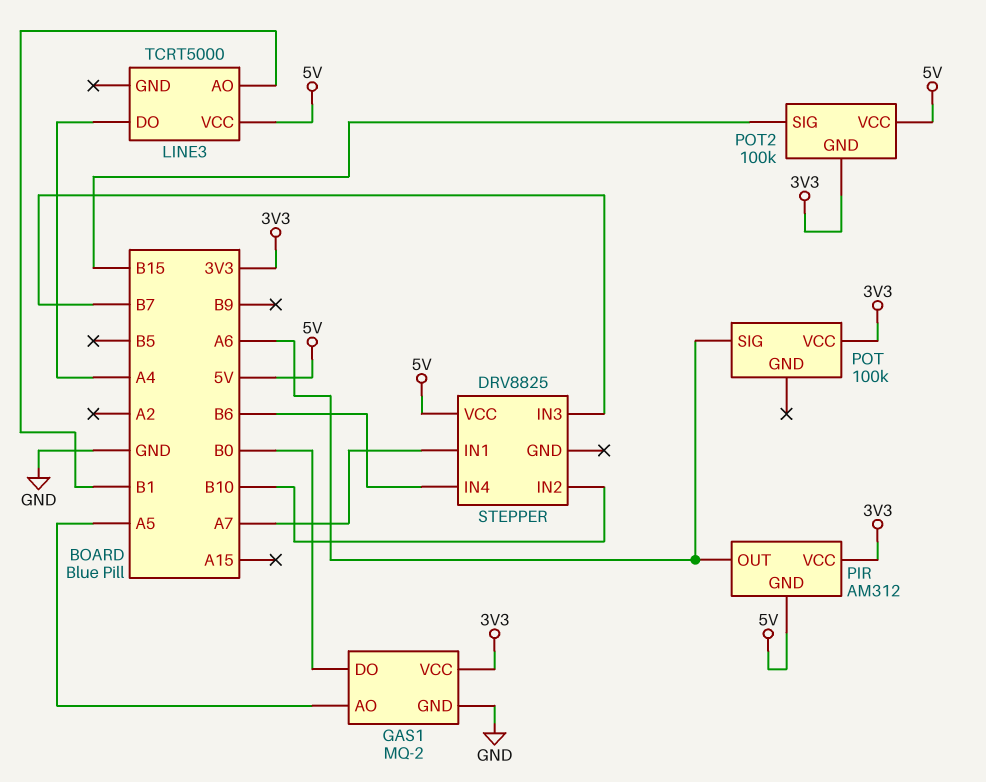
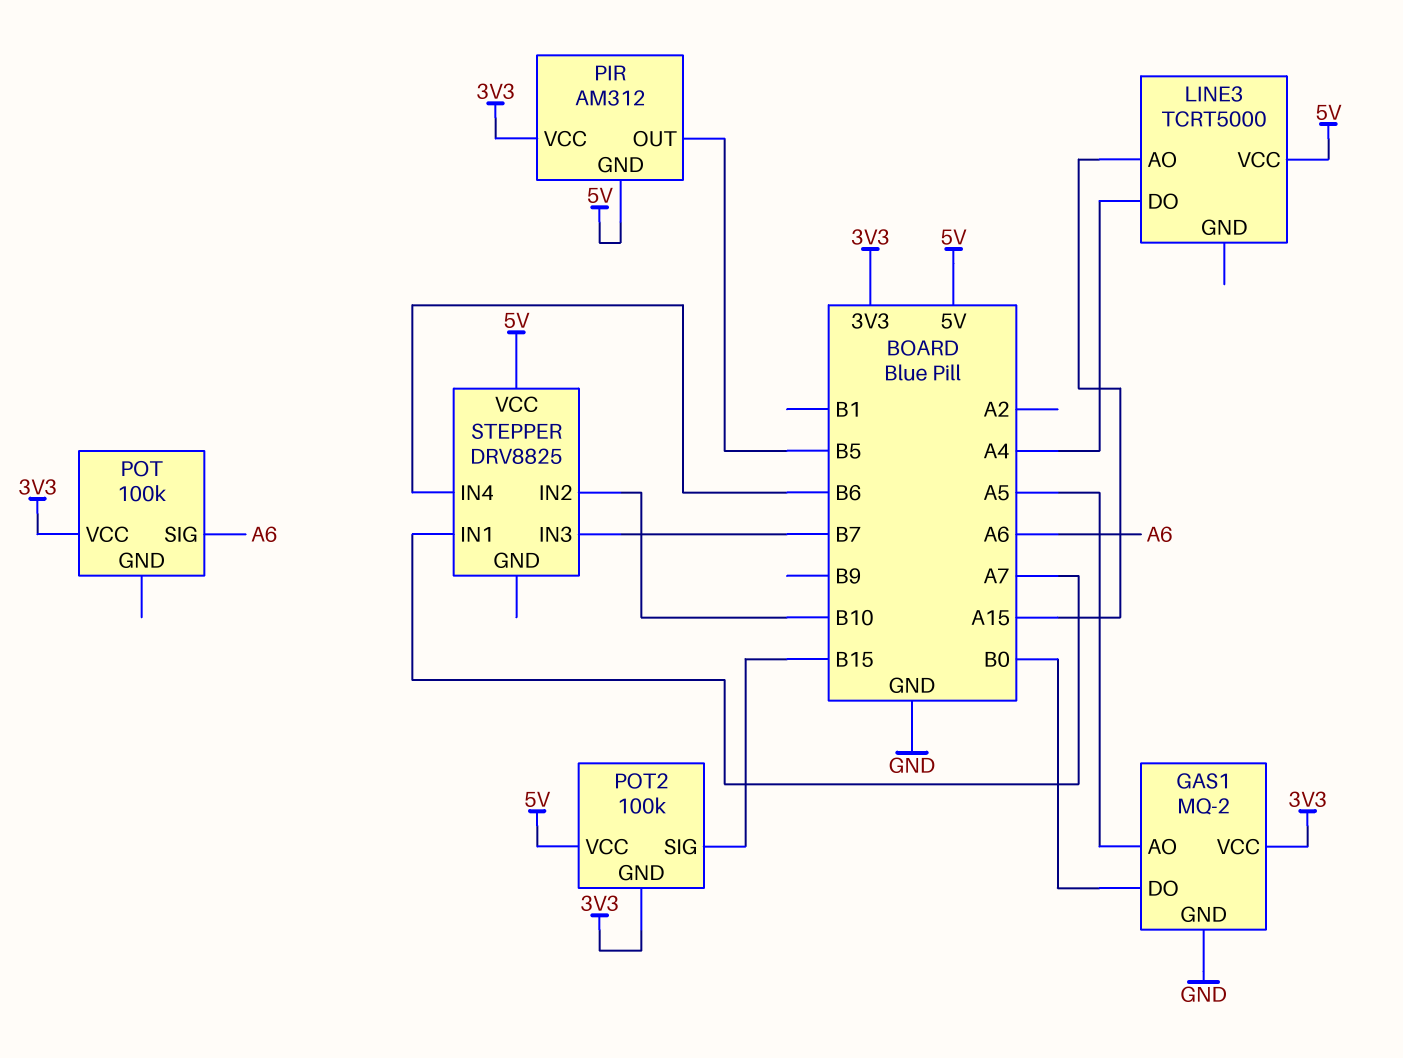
LINE3 pin AO: B1 -> A15
PIR pin OUT: A6 -> B5

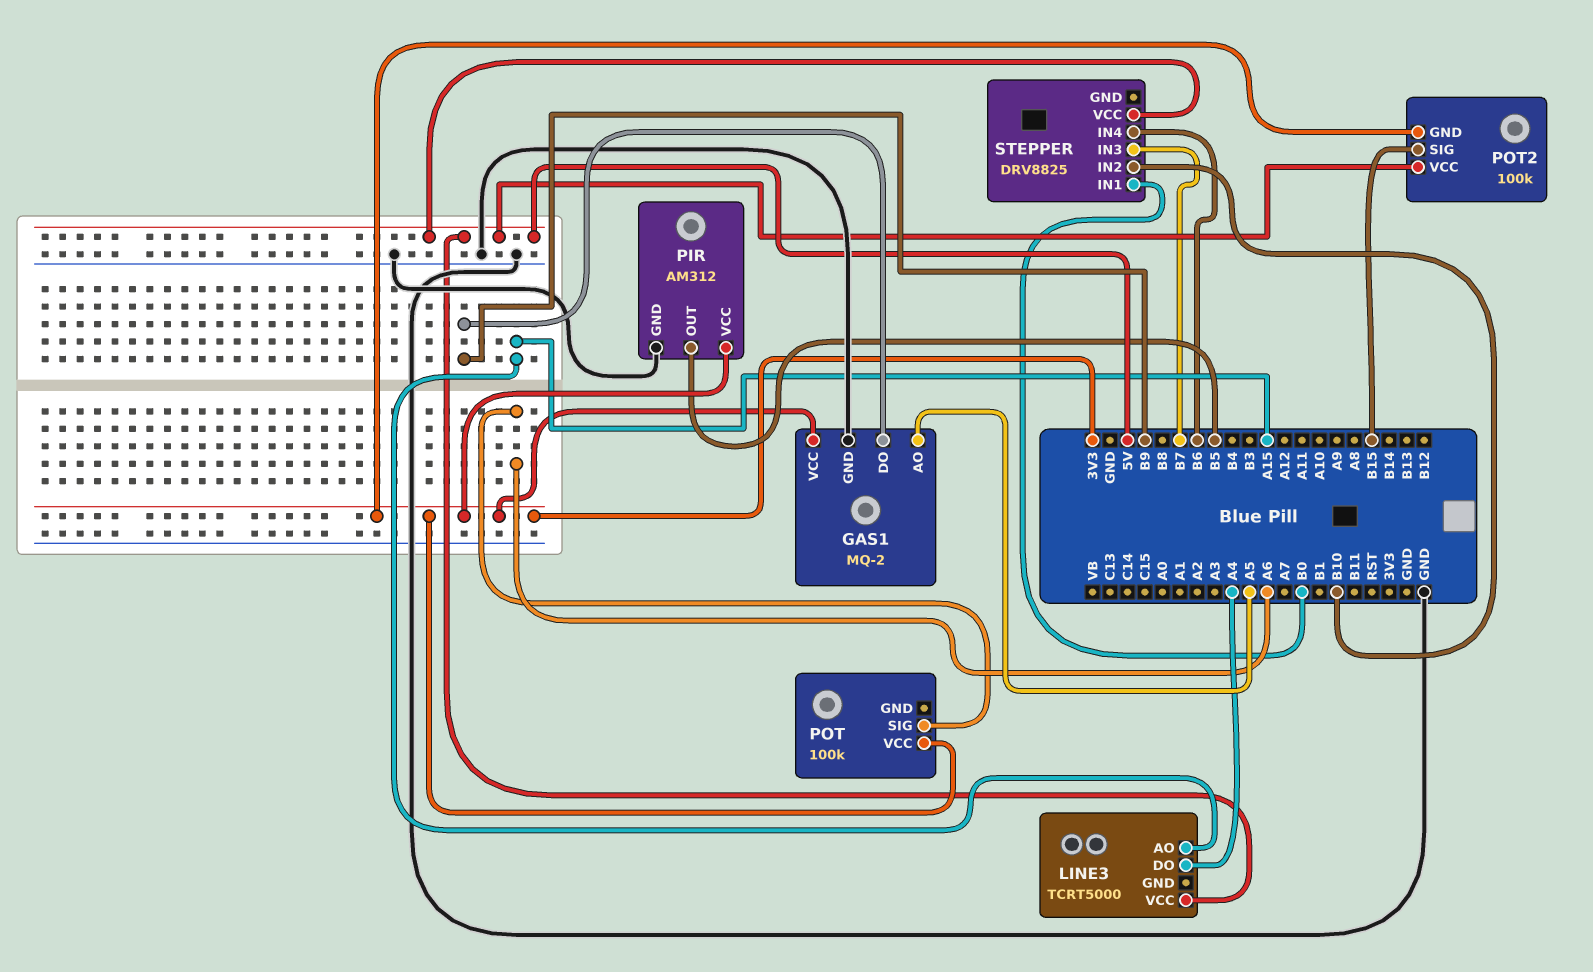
GAS1 pin DO: B0 -> B9
PIR pin GND: 5V -> GND
STEPPER pin IN1: A7 -> B0

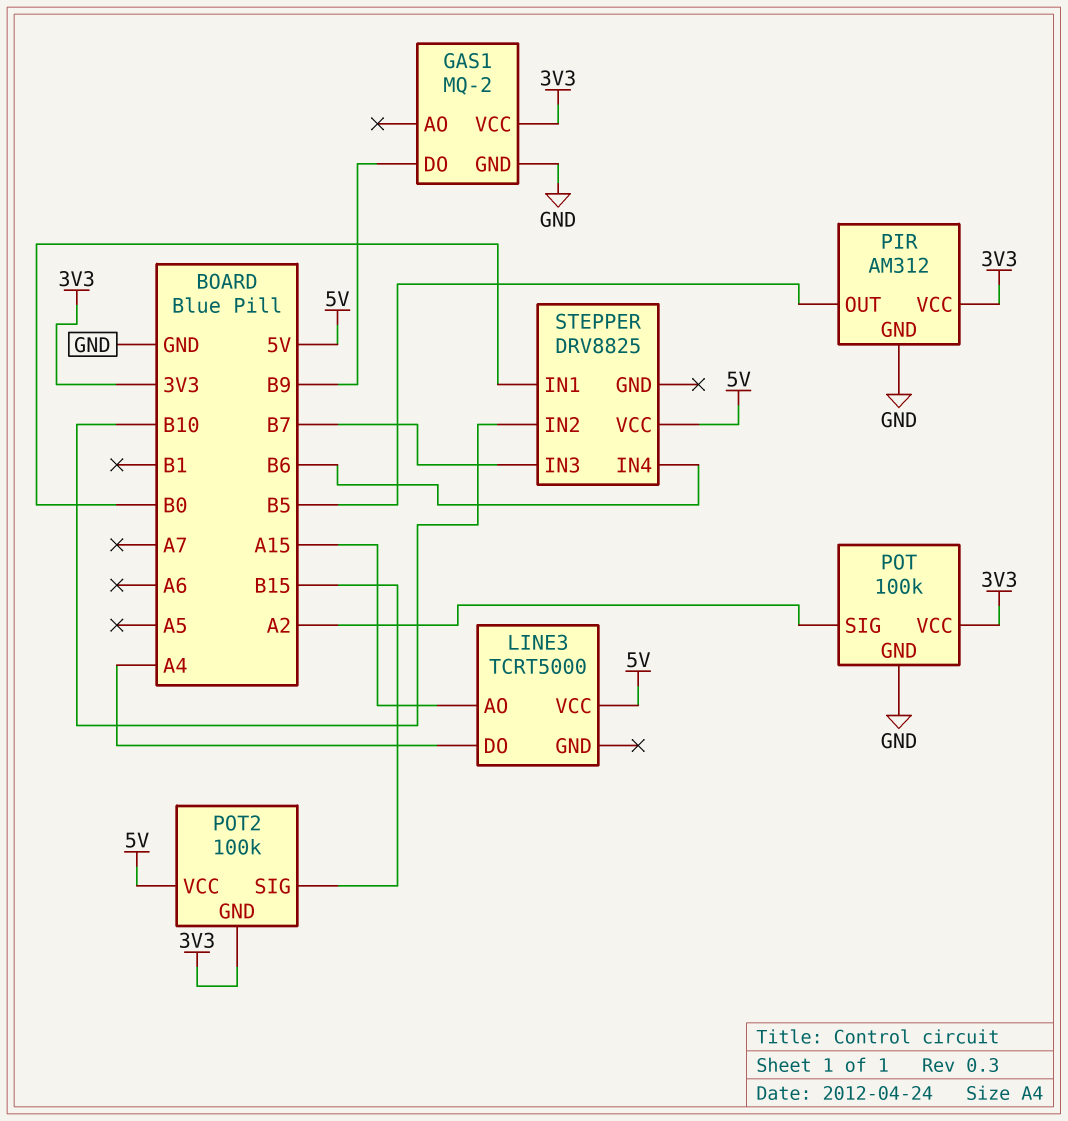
GAS1 pin AO: A5 -> none
POT pin GND: none -> GND
POT pin SIG: A6 -> A2

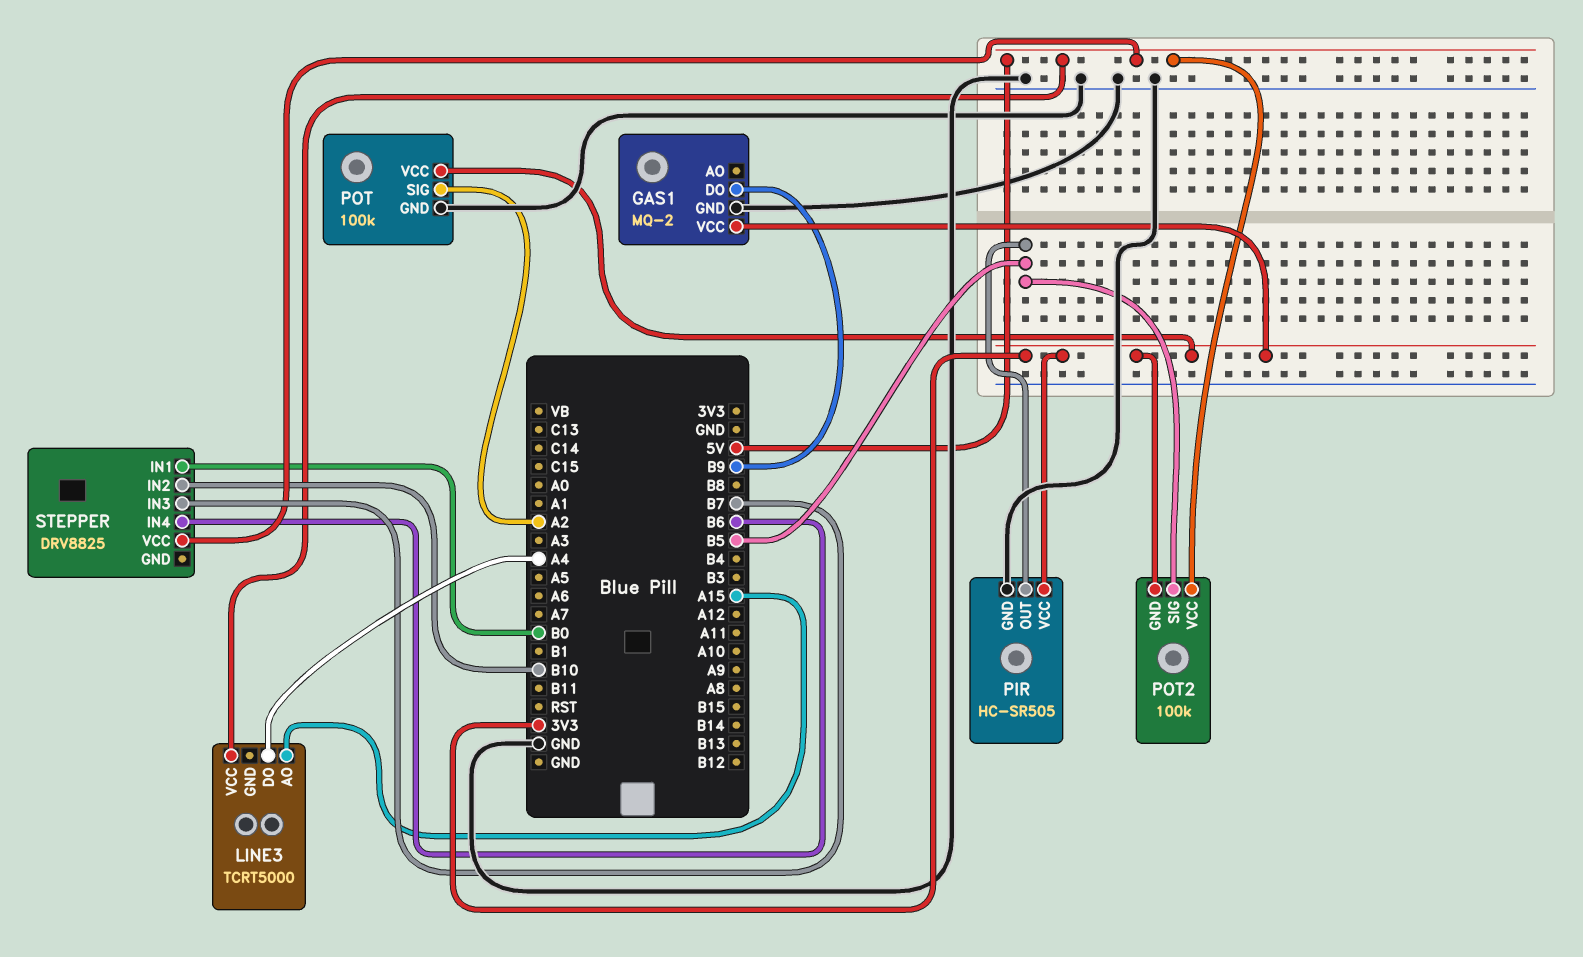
PIR: AM312 -> HC-SR505
POT2 pin SIG: B15 -> B5

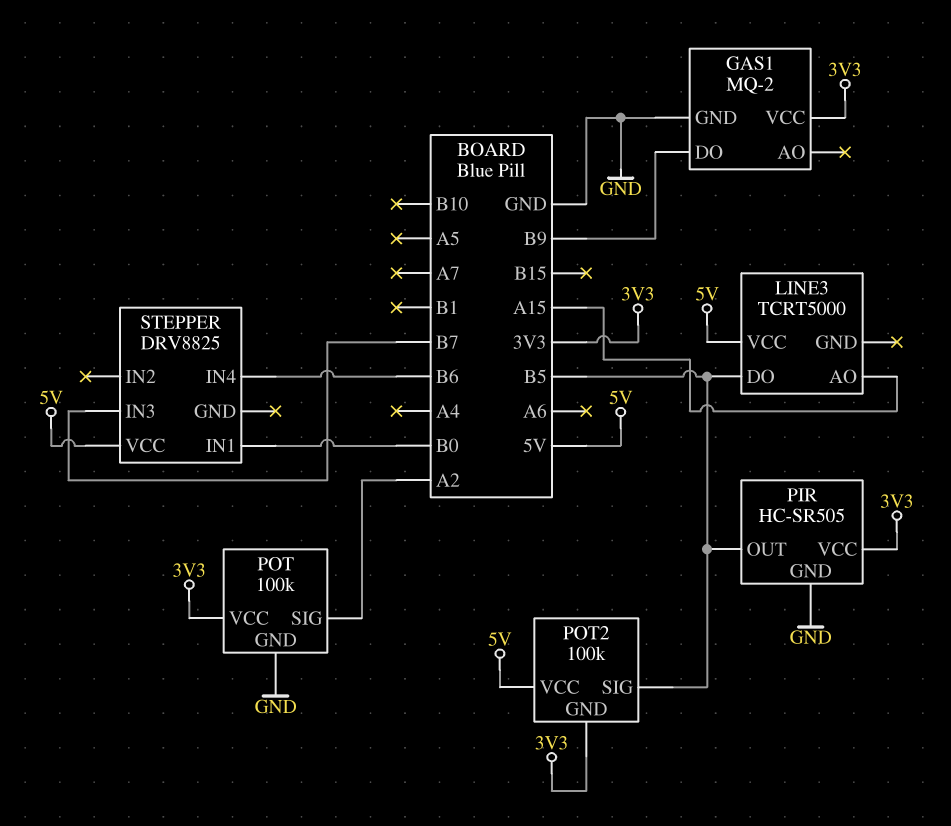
LINE3 pin DO: A4 -> B5
STEPPER pin IN2: B10 -> none

